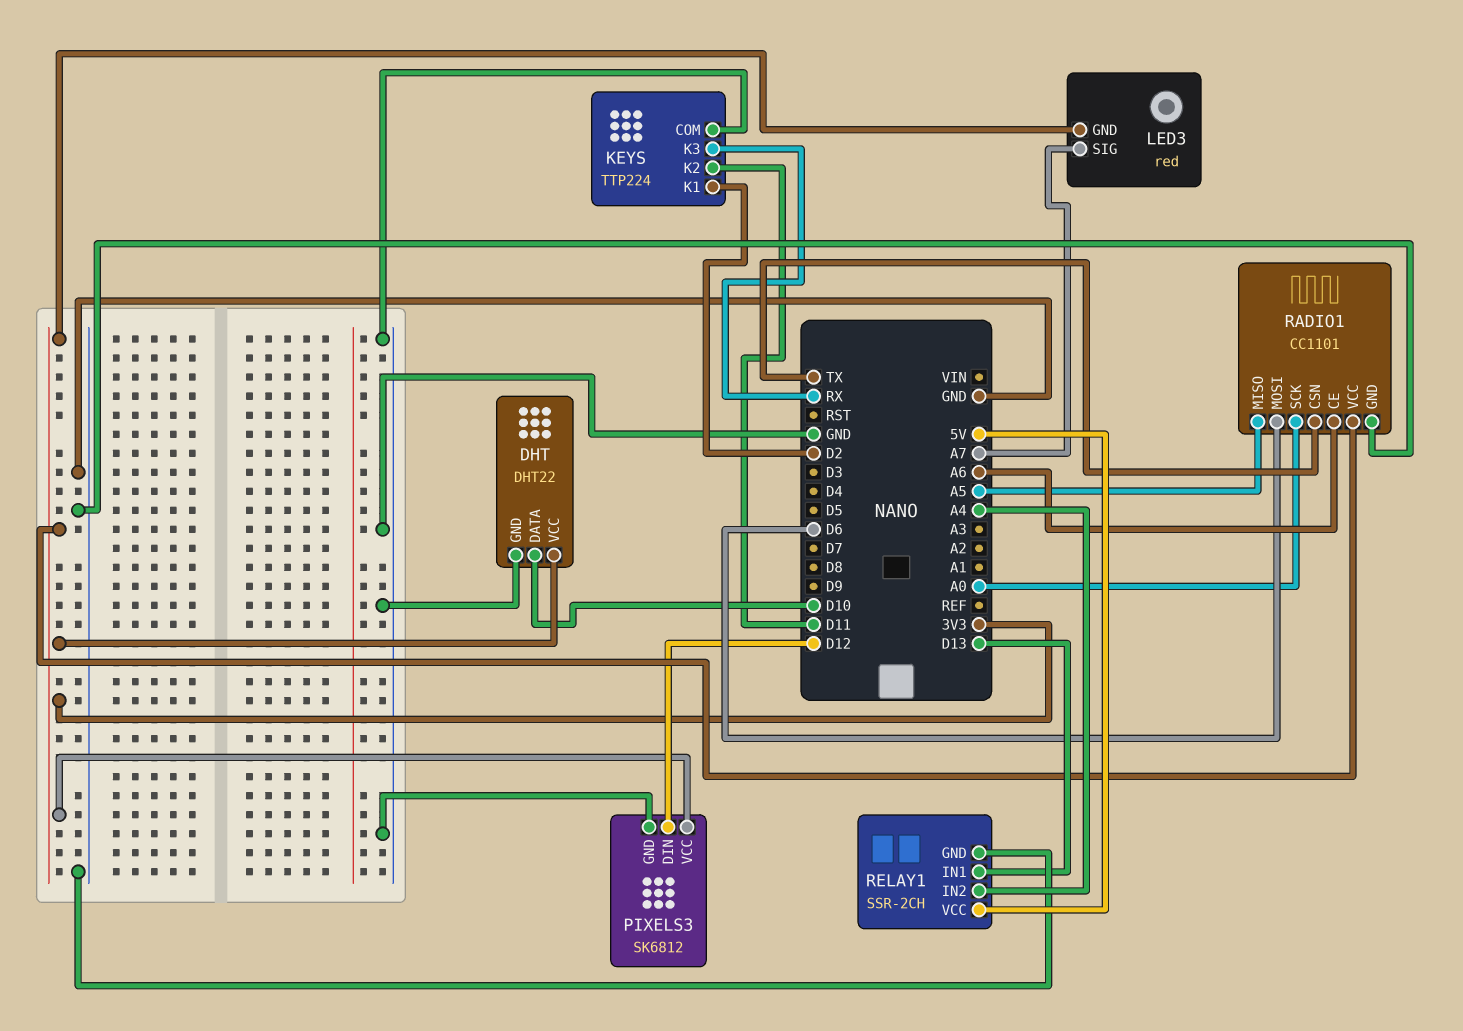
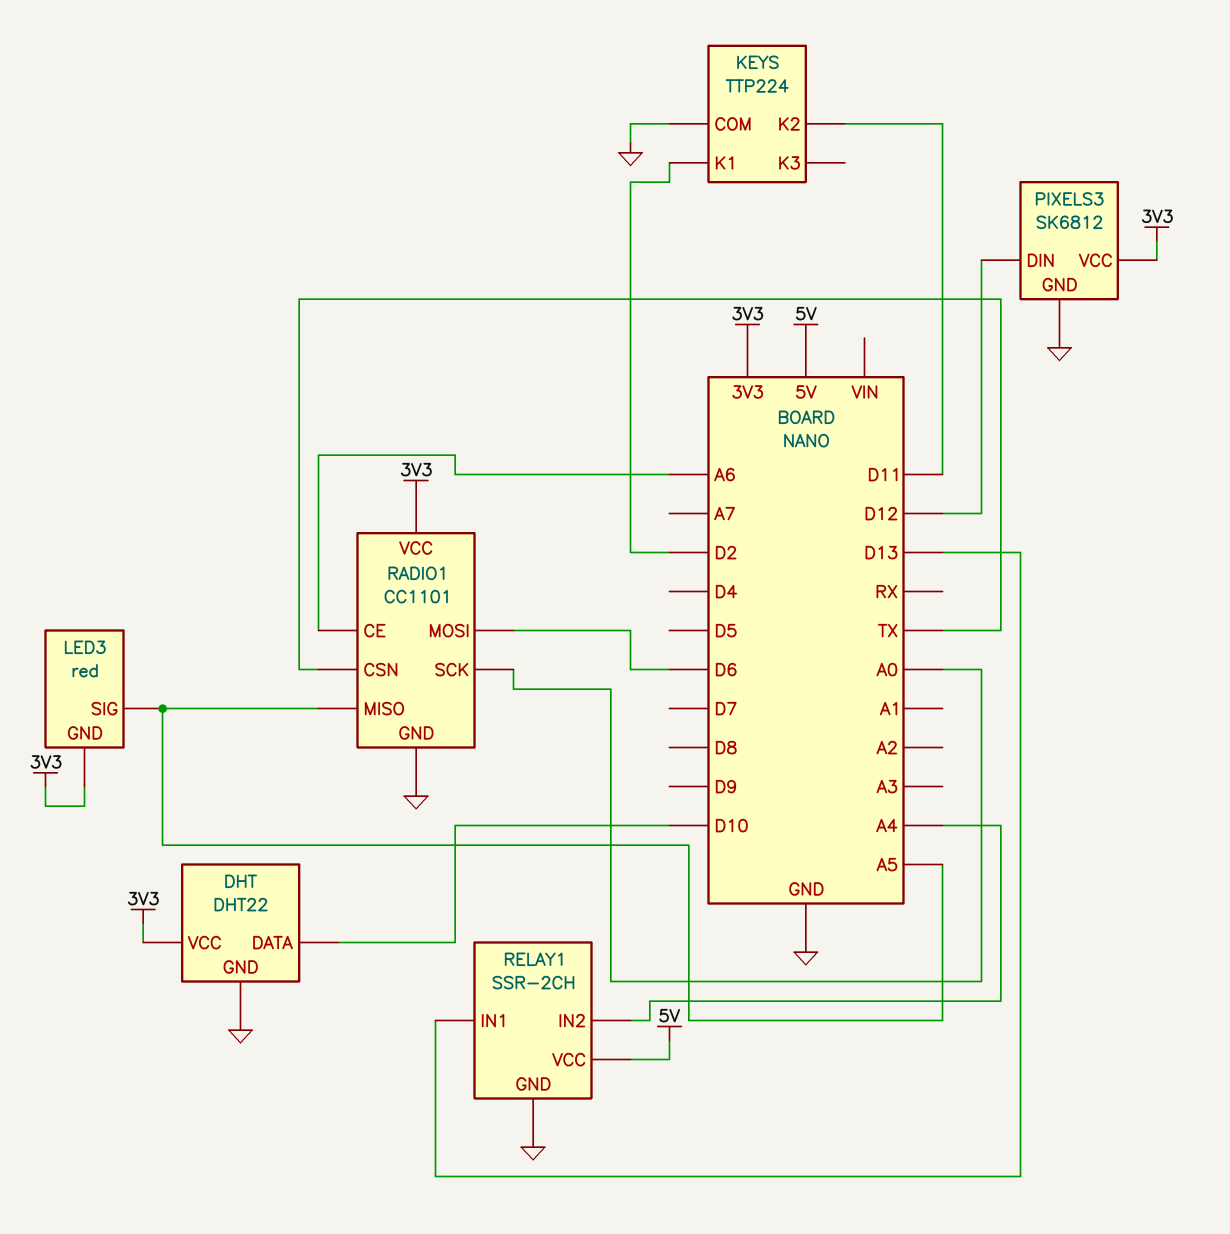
KEYS pin K3: RX -> none
LED3 pin SIG: A7 -> A5

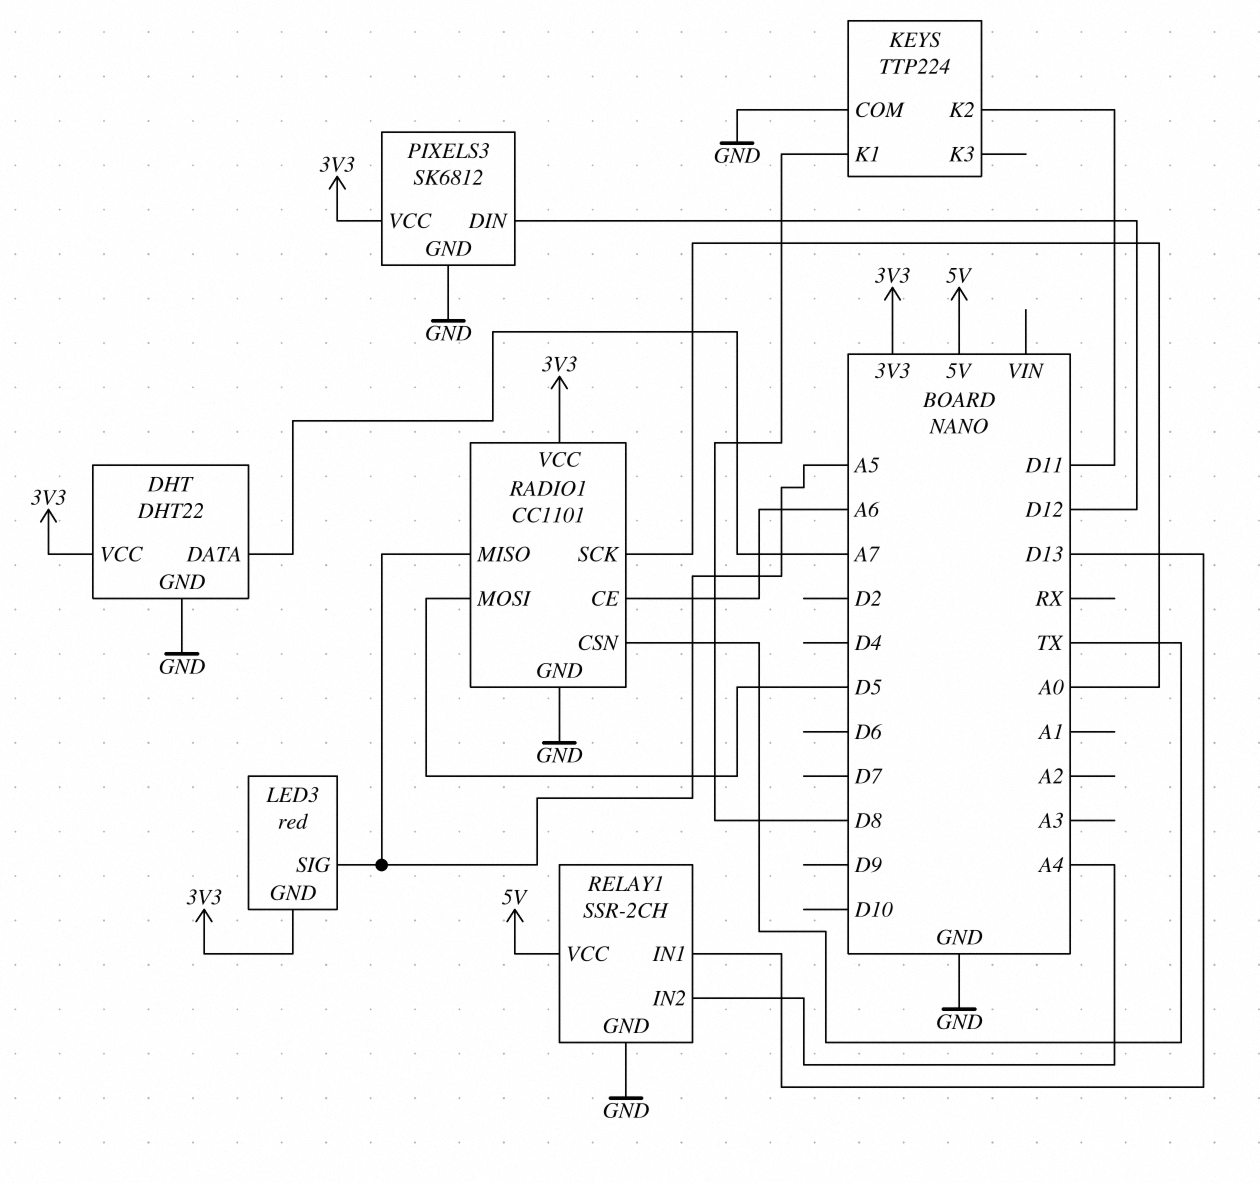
DHT pin DATA: D10 -> A7
KEYS pin K1: D2 -> D8
RADIO1 pin MOSI: D6 -> D5

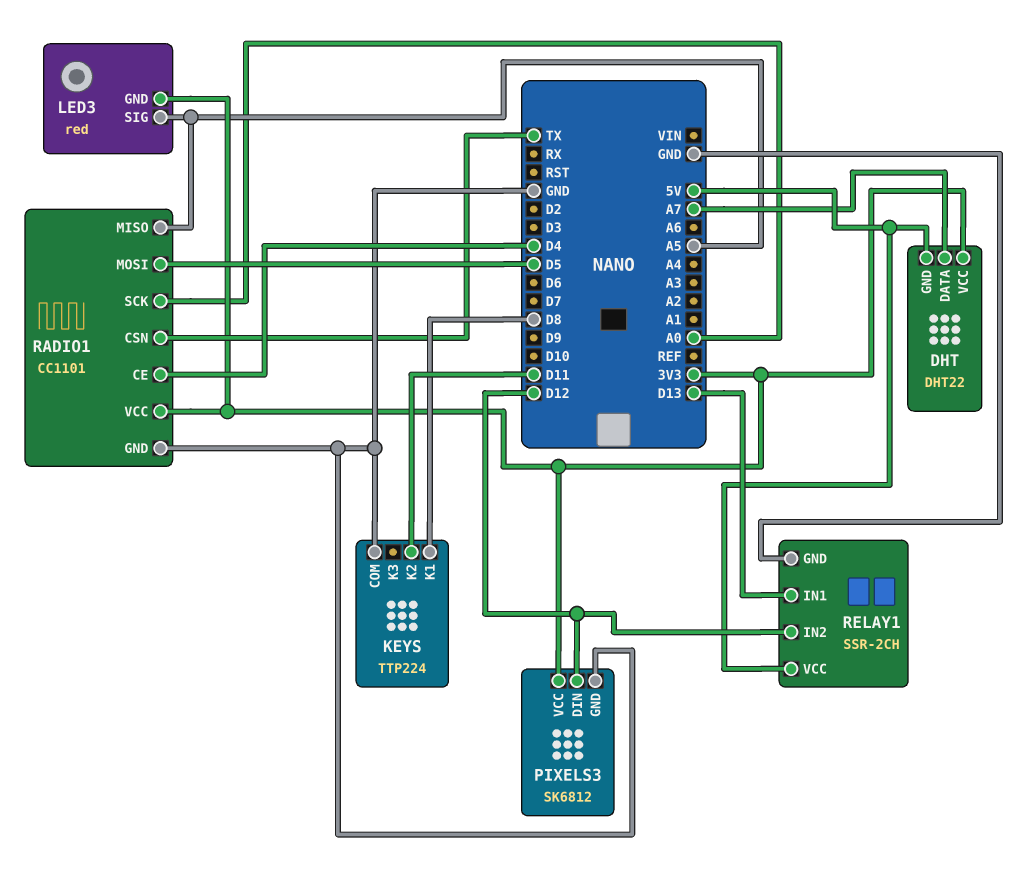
DHT pin GND: GND -> 5V
RADIO1 pin CE: A6 -> D4
RELAY1 pin IN2: A4 -> D12

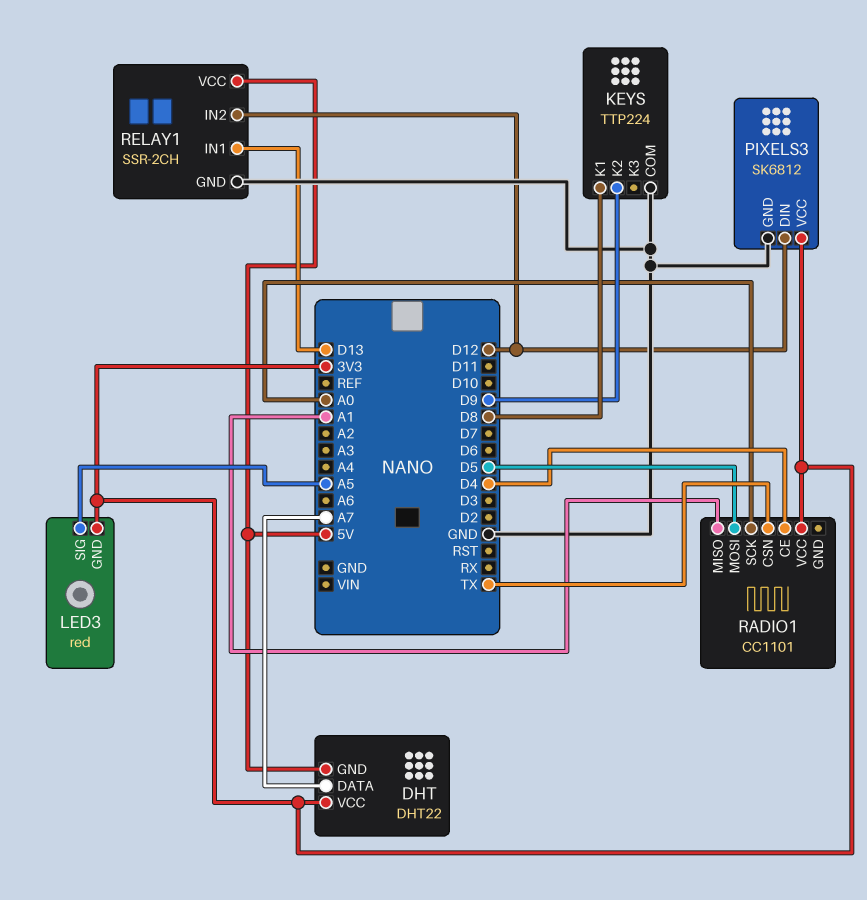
KEYS pin K2: D11 -> D9
RADIO1 pin GND: GND -> none
RADIO1 pin MISO: A5 -> A1

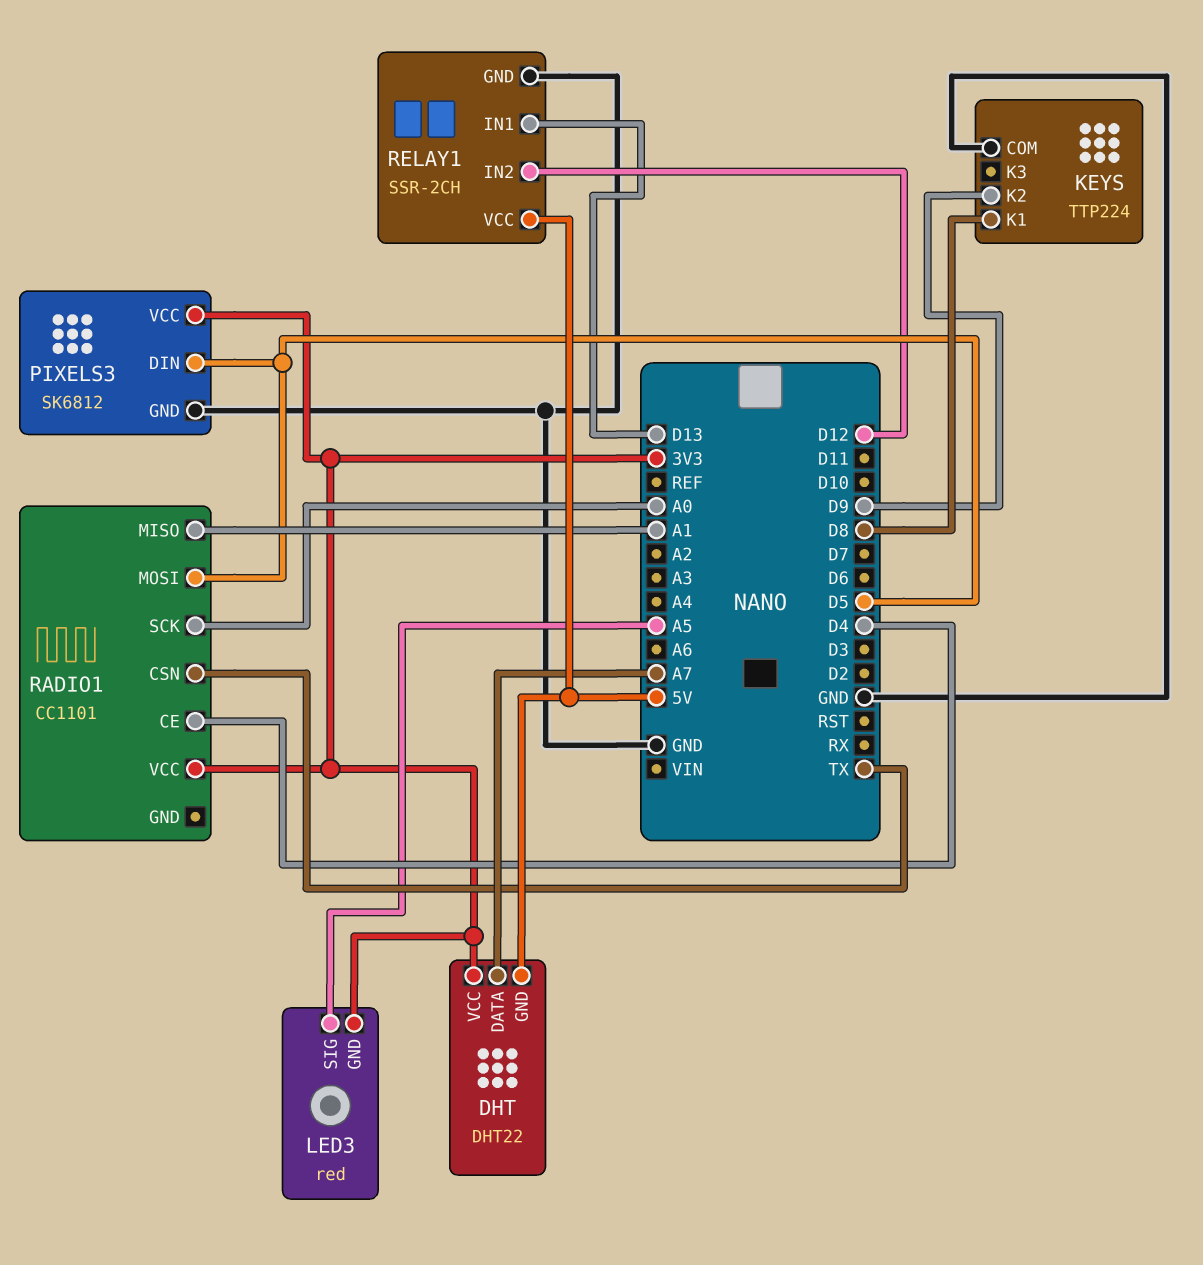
PIXELS3 pin DIN: D12 -> D5

